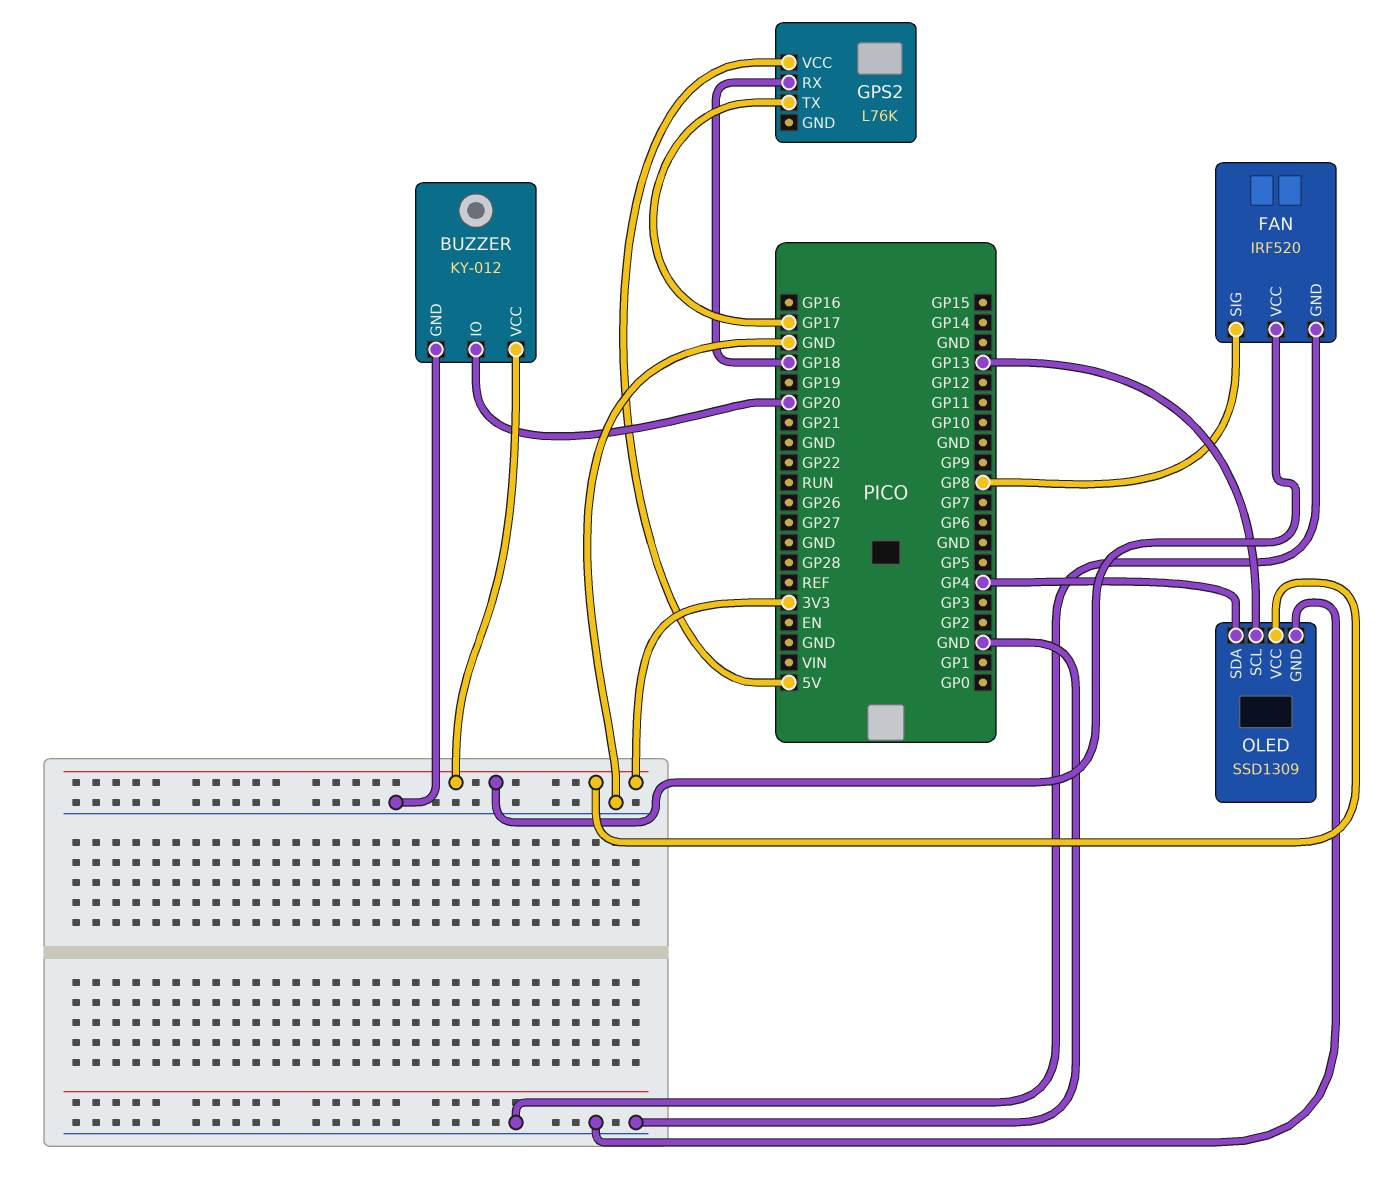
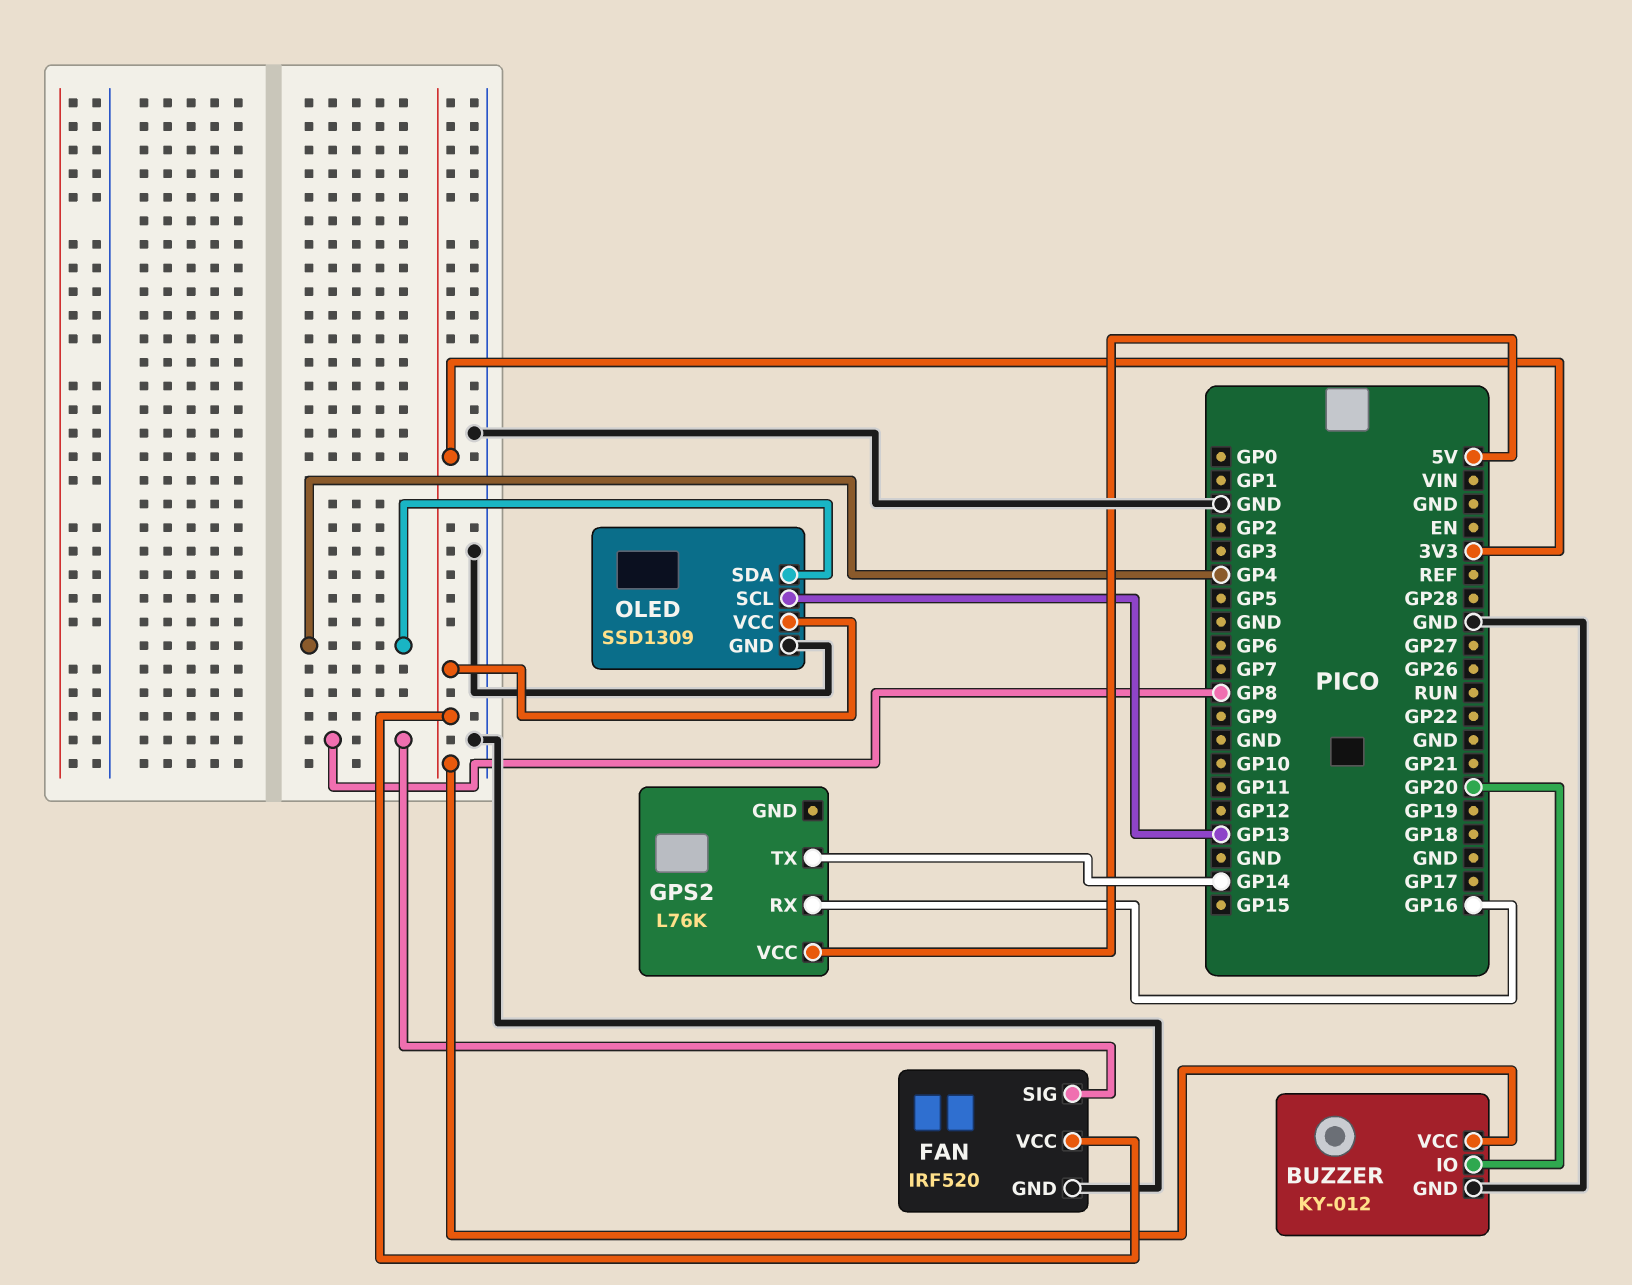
GPS2 pin RX: GP18 -> GP16
GPS2 pin TX: GP17 -> GP14

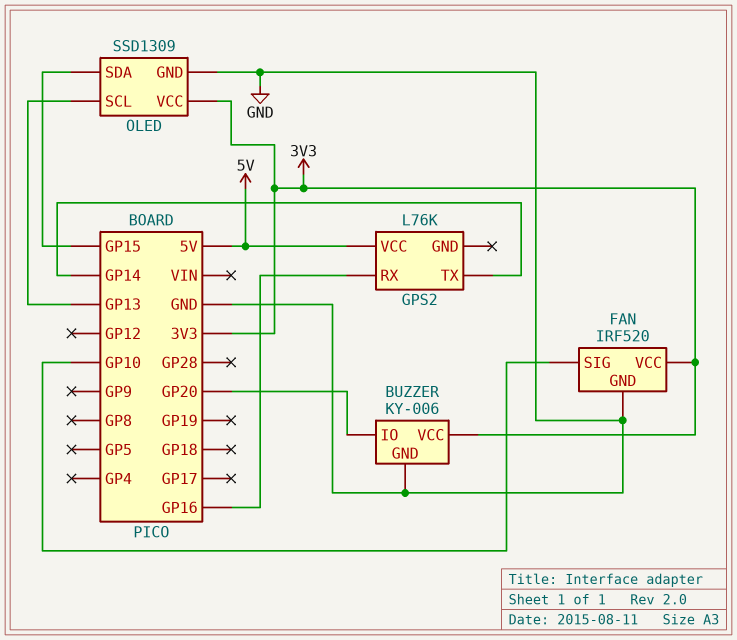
BUZZER: KY-012 -> KY-006
FAN pin SIG: GP8 -> GP10
OLED pin SDA: GP4 -> GP15

